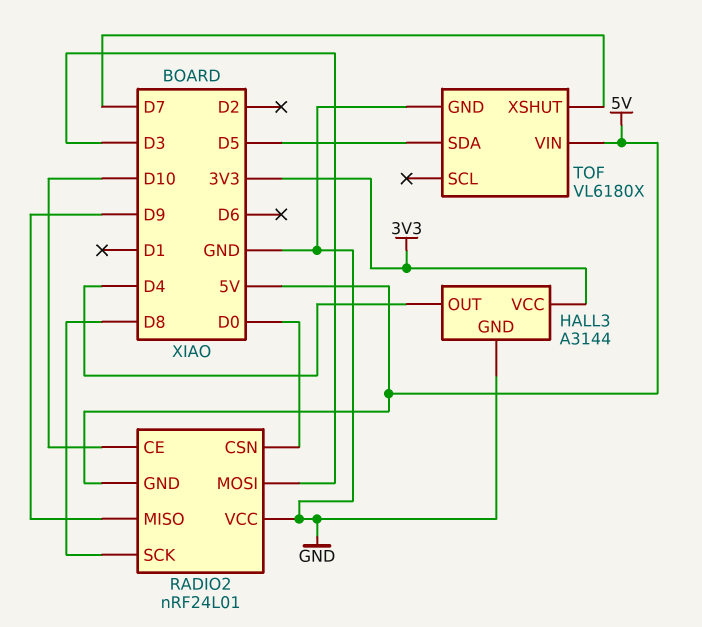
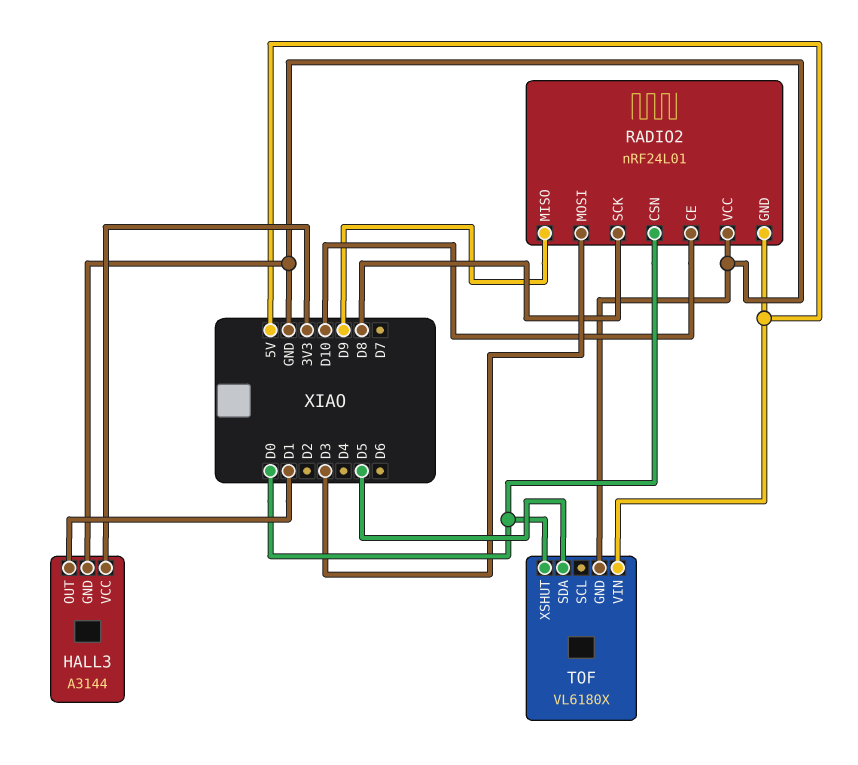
HALL3 pin OUT: D4 -> D1
TOF pin XSHUT: D7 -> D0

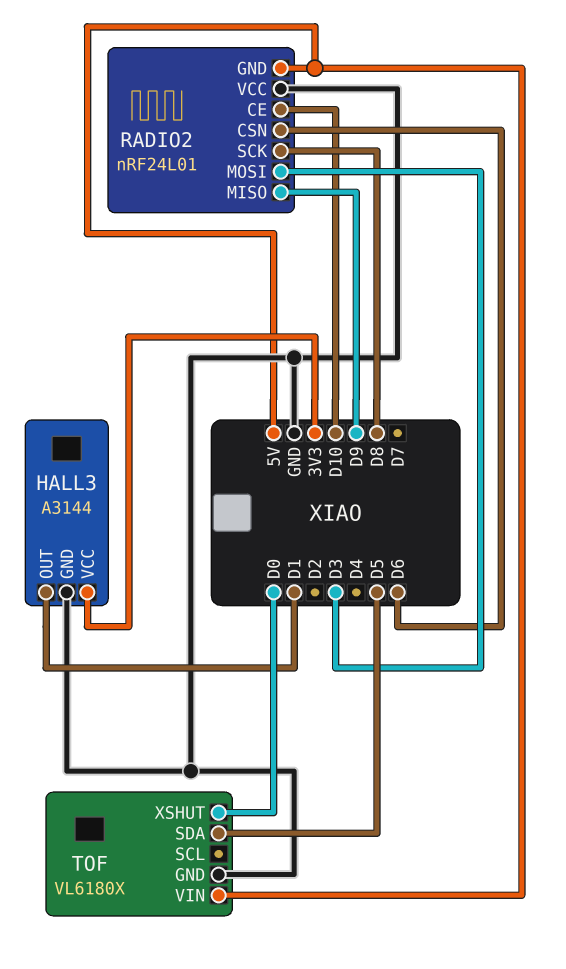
RADIO2 pin CSN: D0 -> D6

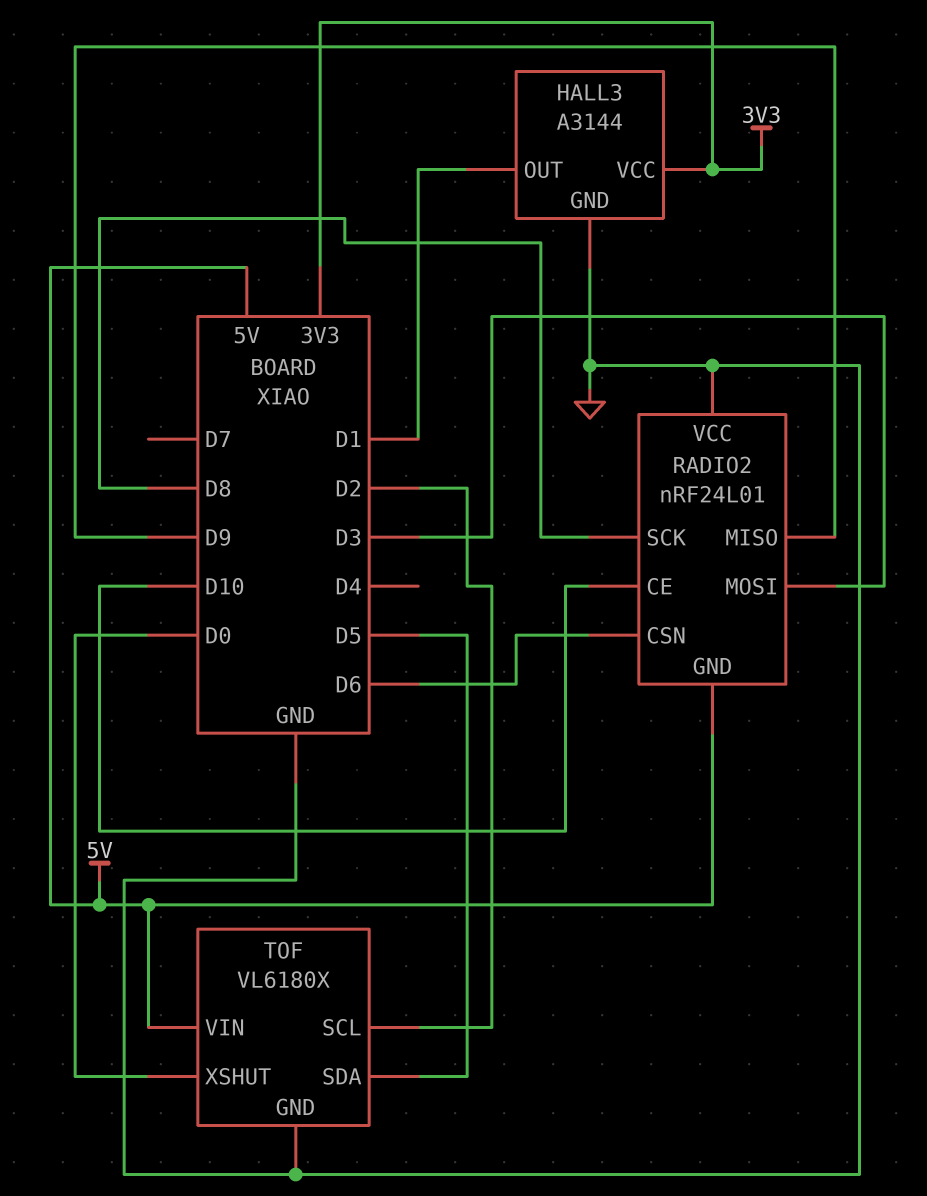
TOF pin SCL: none -> D2

